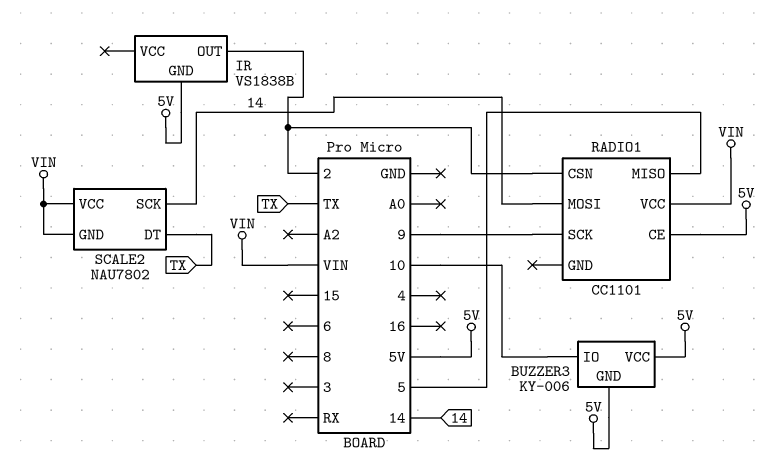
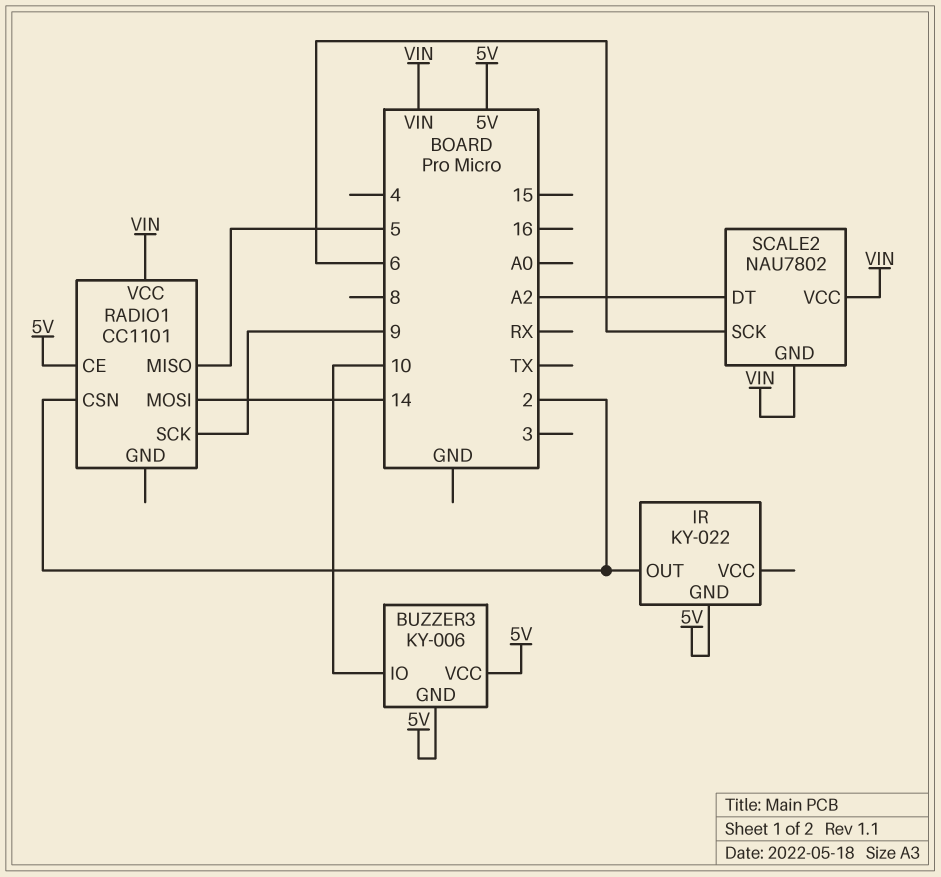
IR: VS1838B -> KY-022
SCALE2 pin DT: TX -> A2
SCALE2 pin SCK: 14 -> 6

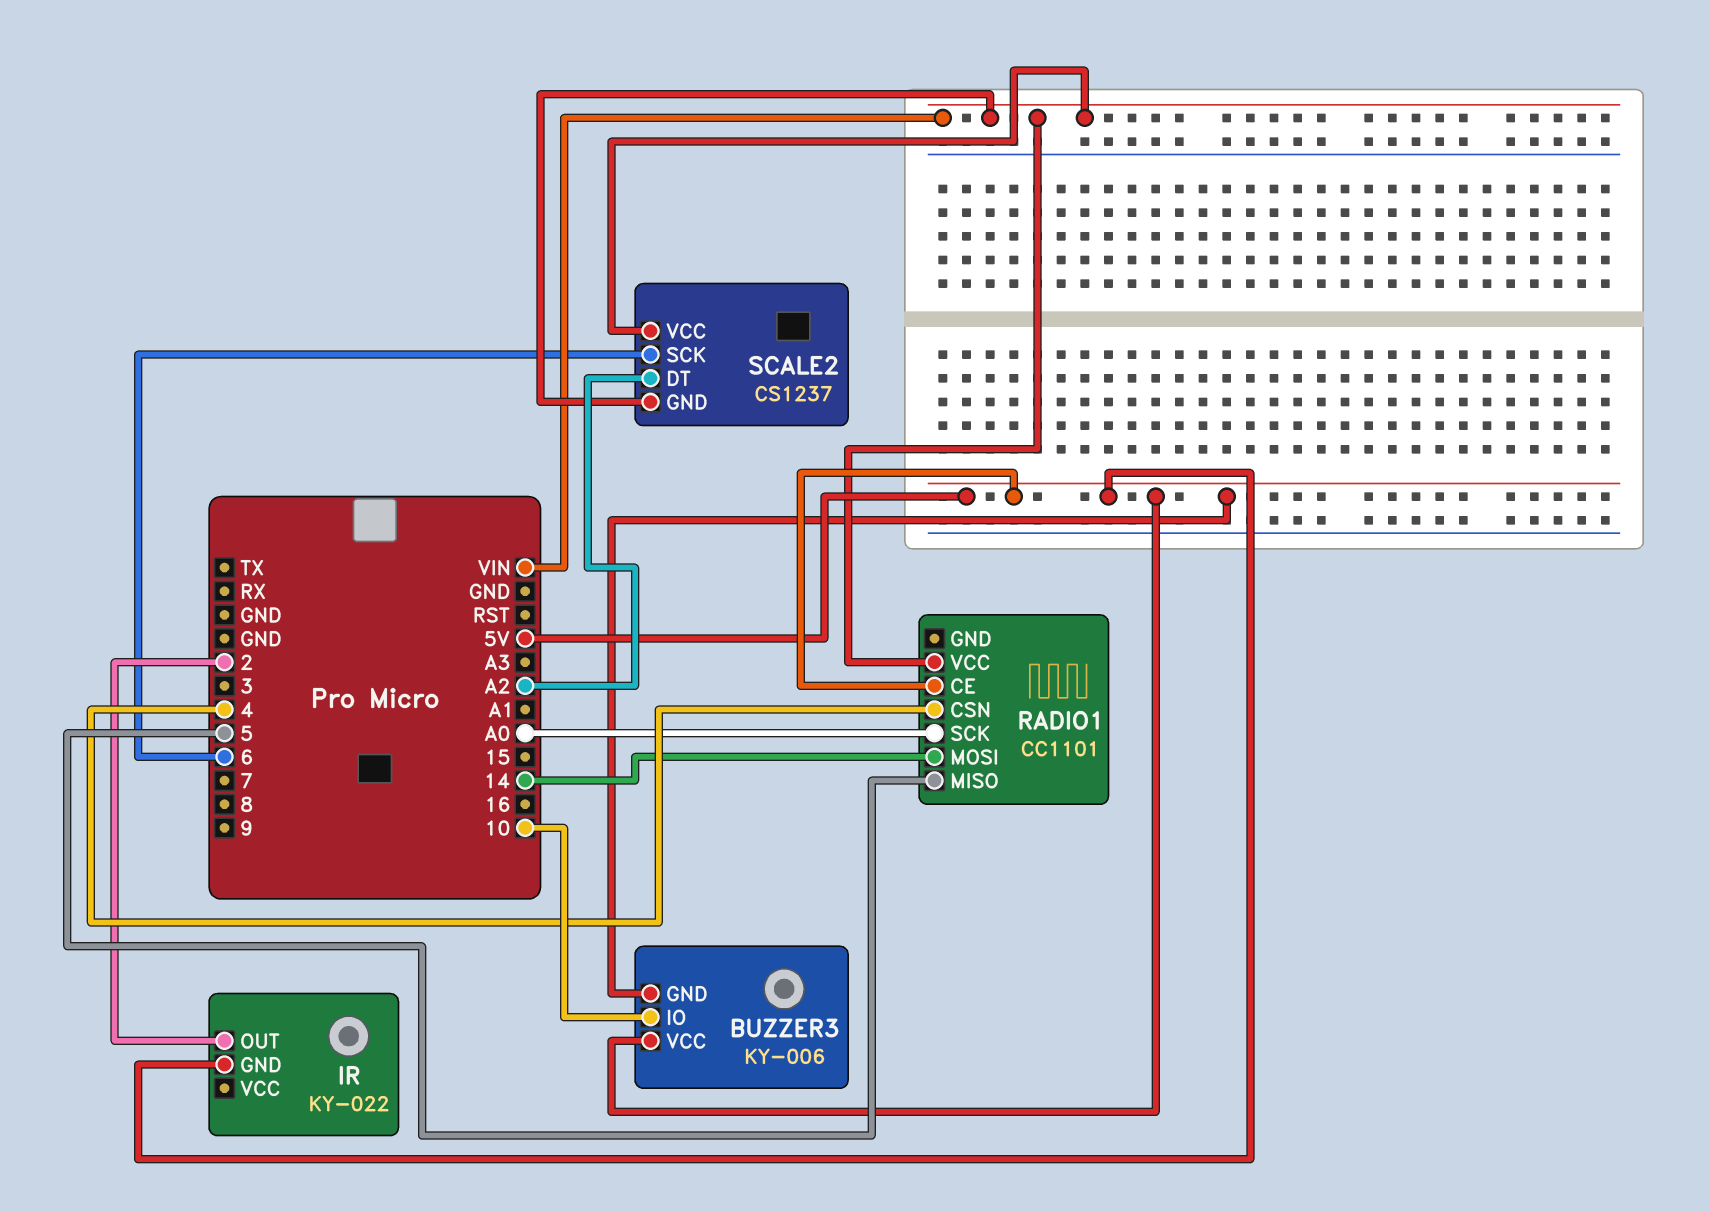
RADIO1 pin CSN: 2 -> 4
RADIO1 pin SCK: 9 -> A0
SCALE2: NAU7802 -> CS1237

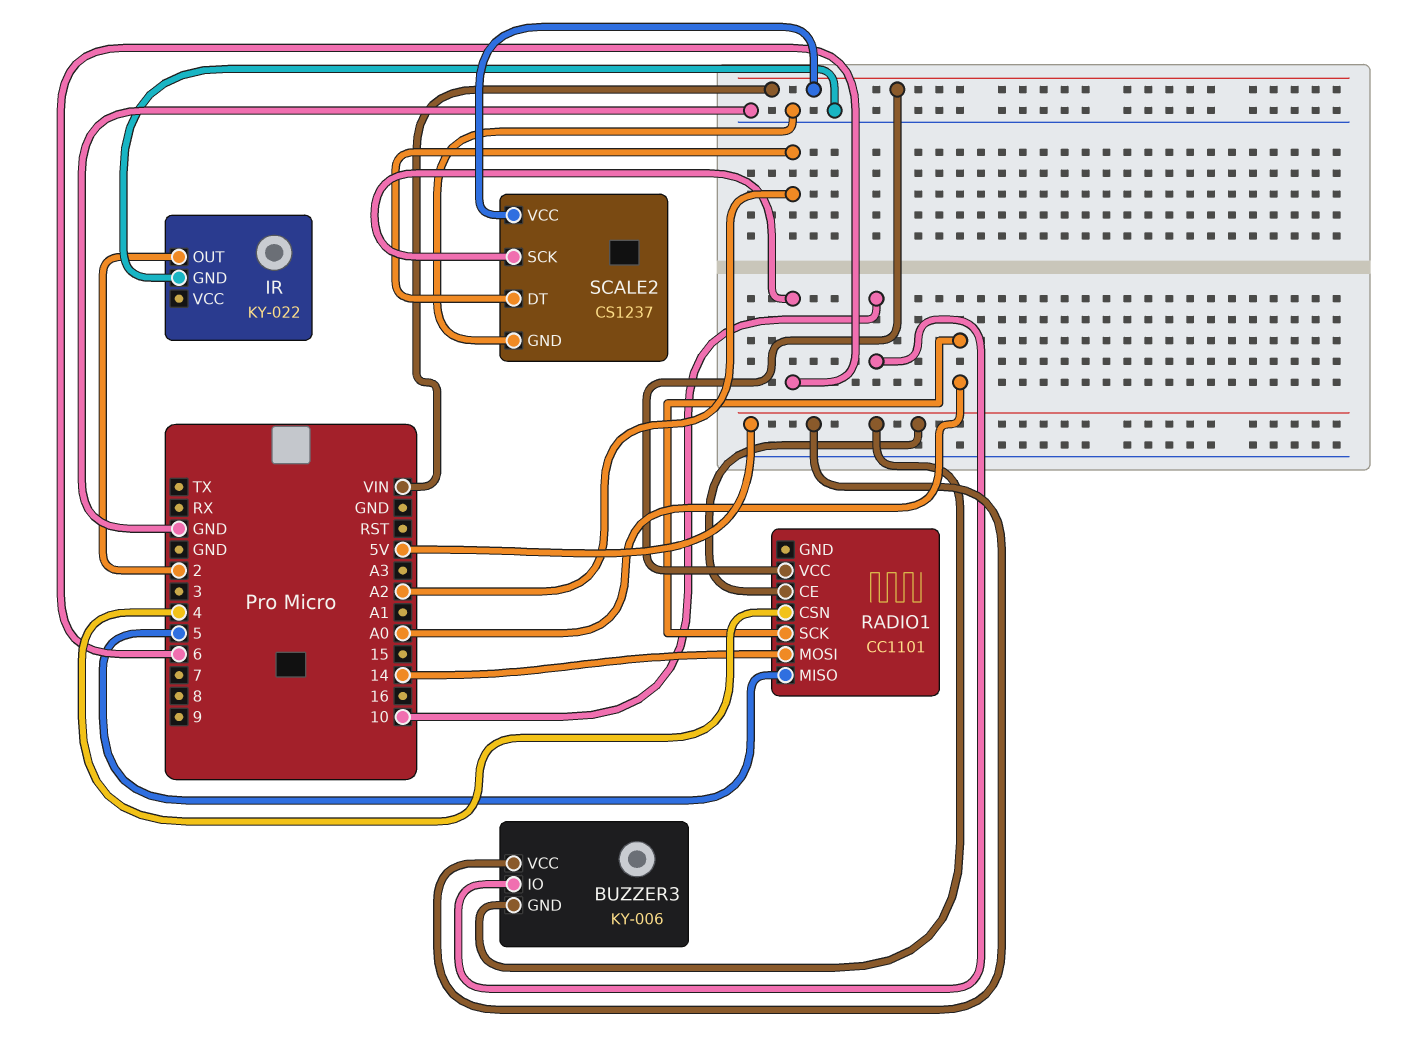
IR pin GND: 5V -> GND
SCALE2 pin GND: VIN -> GND

